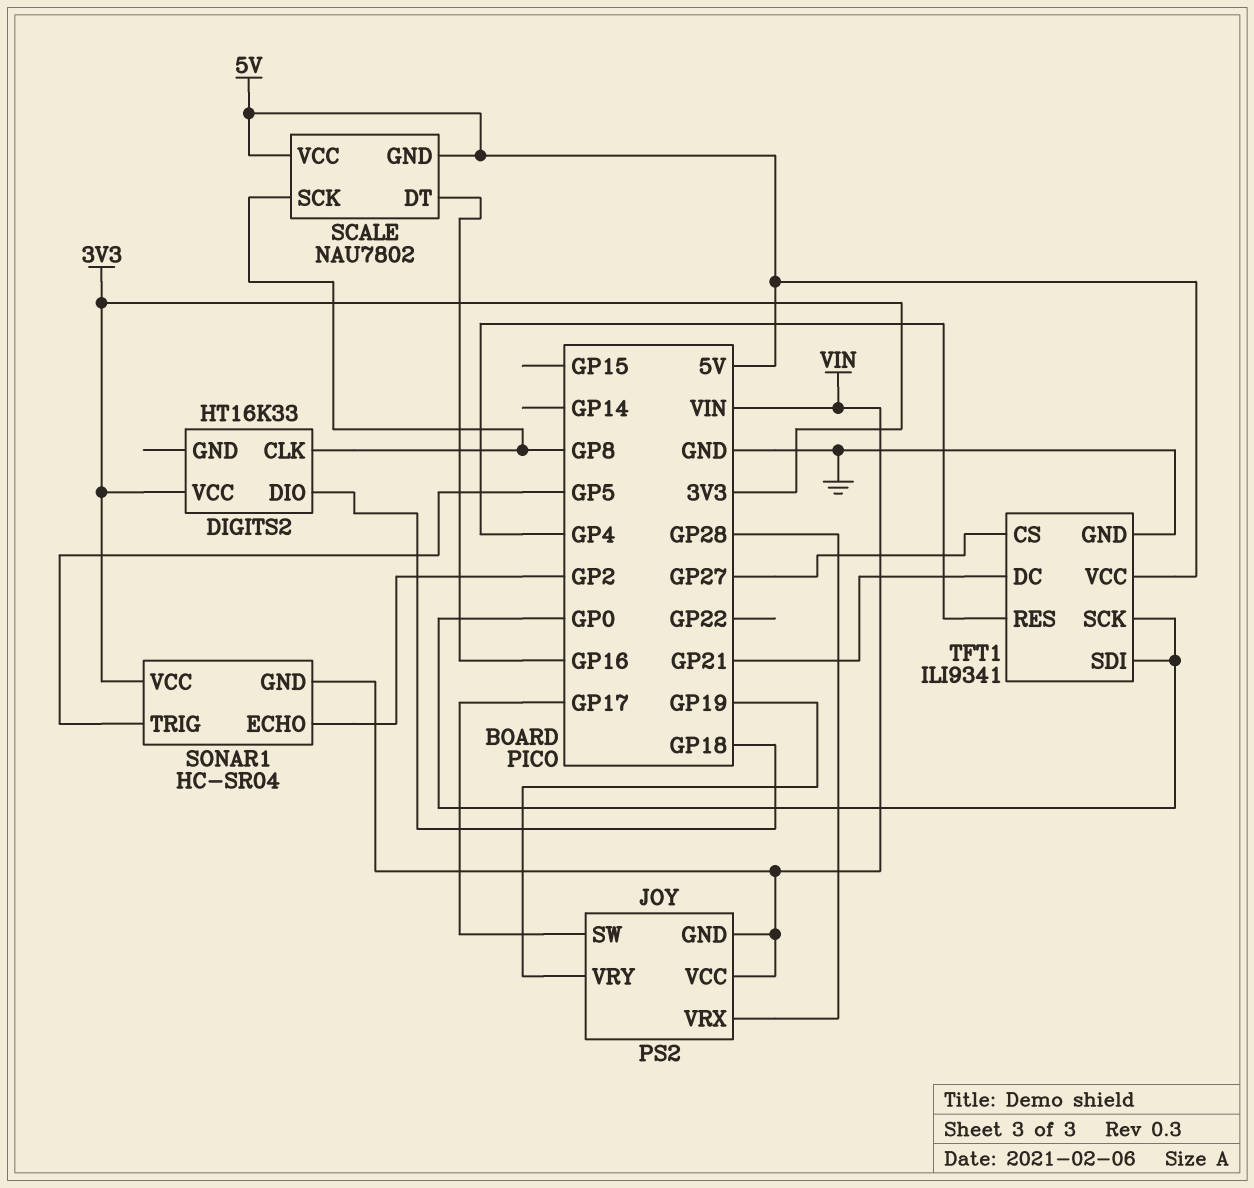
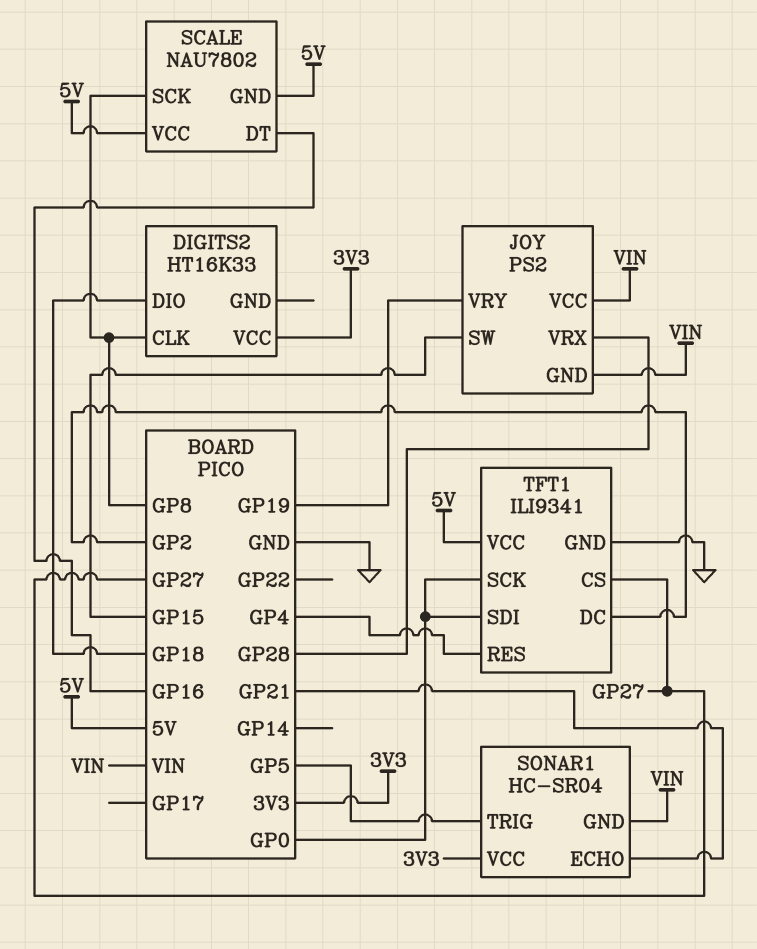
JOY pin SW: GP17 -> GP15
SONAR1 pin ECHO: GP2 -> GP21
TFT1 pin DC: GP21 -> GP2

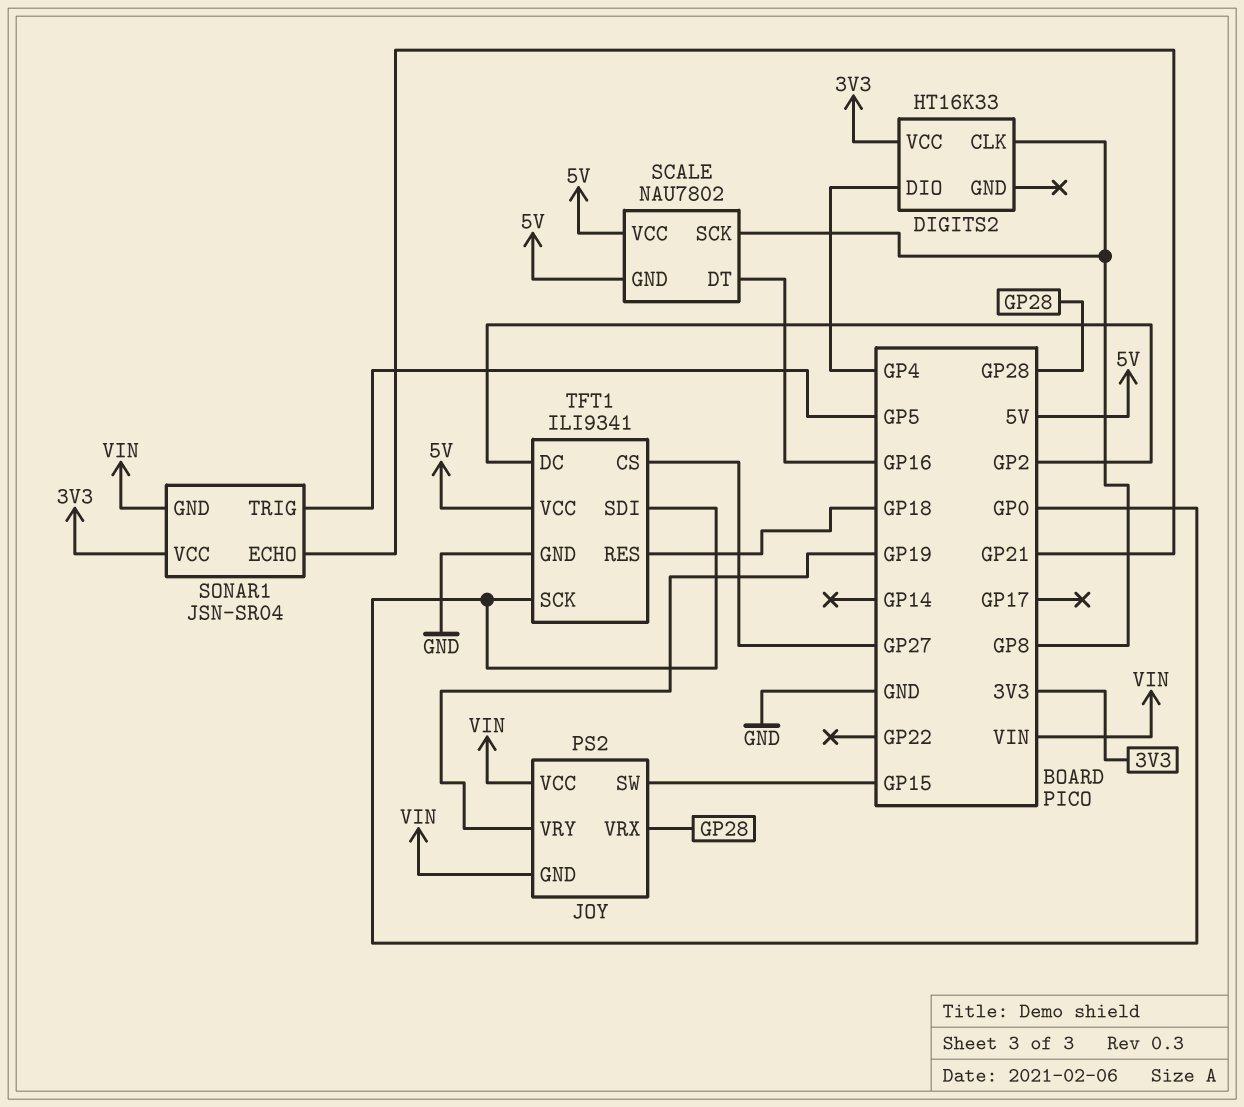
DIGITS2 pin DIO: GP18 -> GP4
SONAR1: HC-SR04 -> JSN-SR04
TFT1 pin RES: GP4 -> GP18

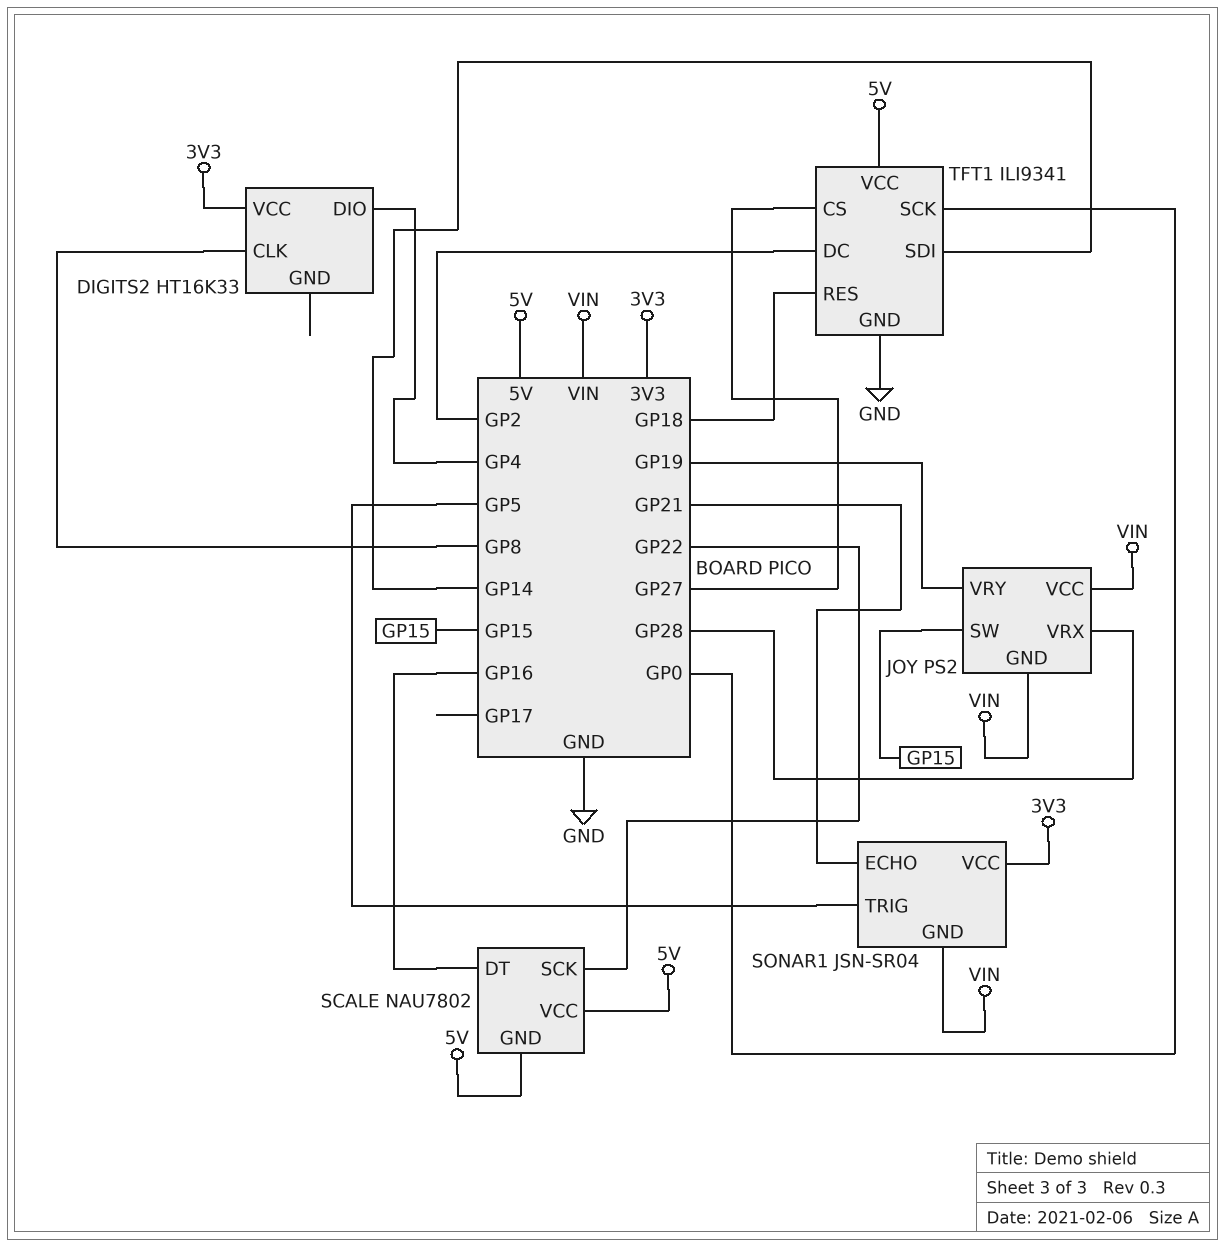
SCALE pin SCK: GP8 -> GP22
TFT1 pin SDI: GP0 -> GP14

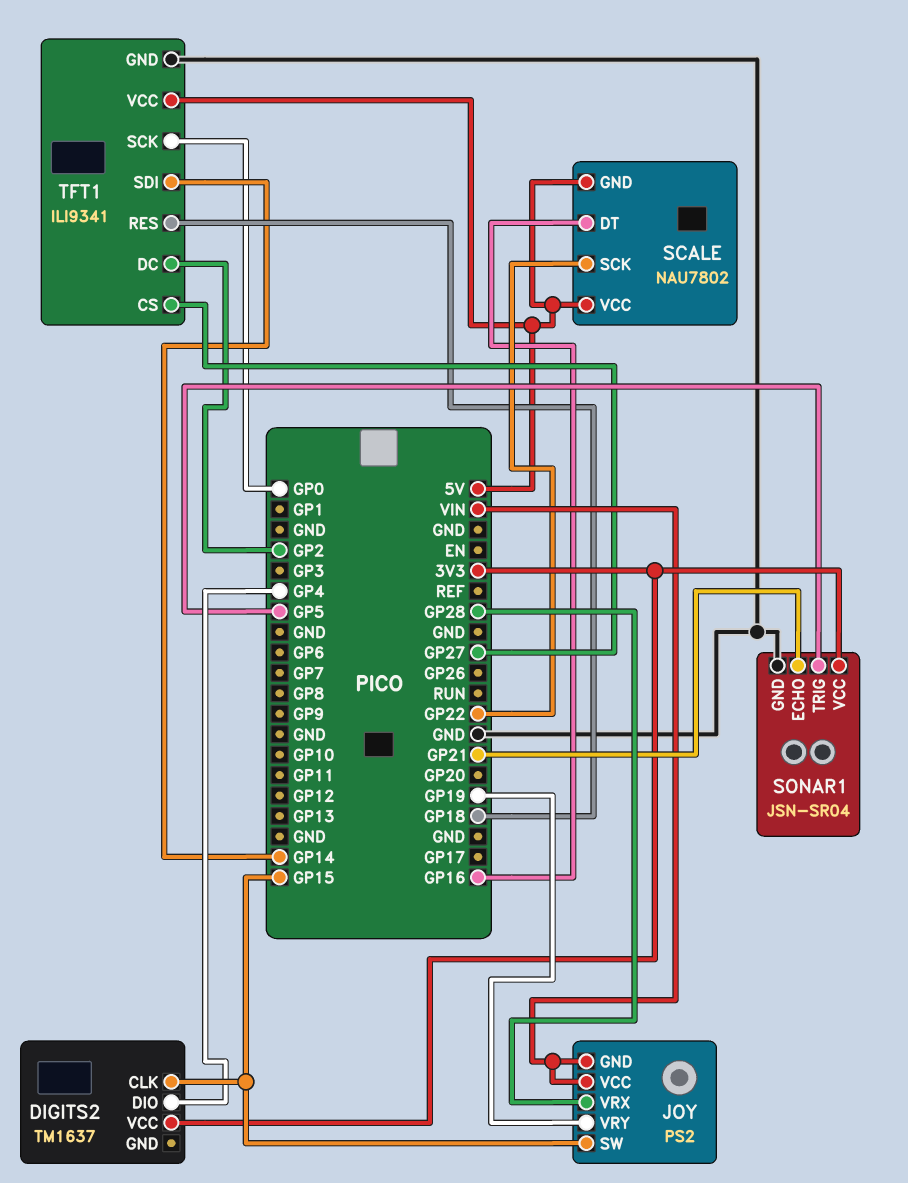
DIGITS2: HT16K33 -> TM1637
DIGITS2 pin CLK: GP8 -> GP15
SONAR1 pin GND: VIN -> GND

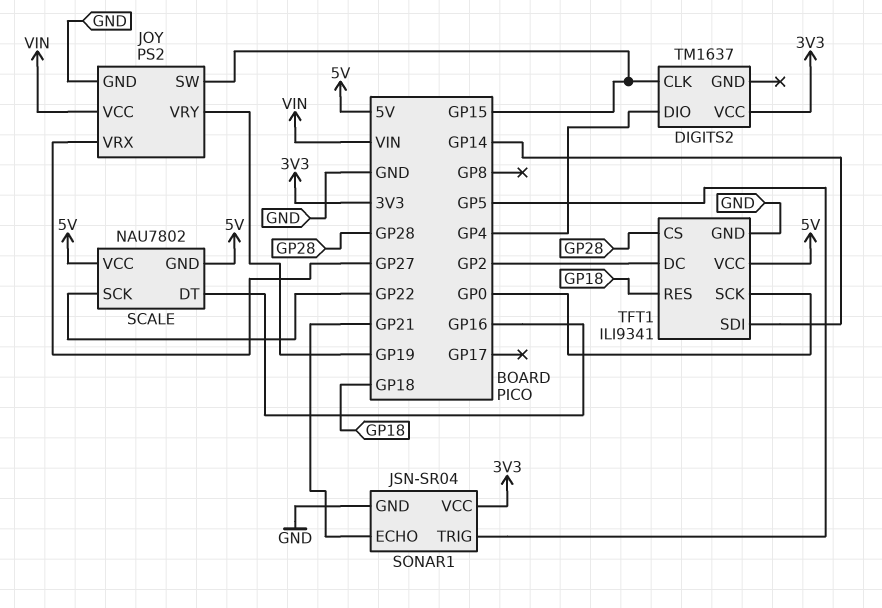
JOY pin GND: VIN -> GND
JOY pin VRX: GP28 -> GP27
TFT1 pin CS: GP27 -> GP28

